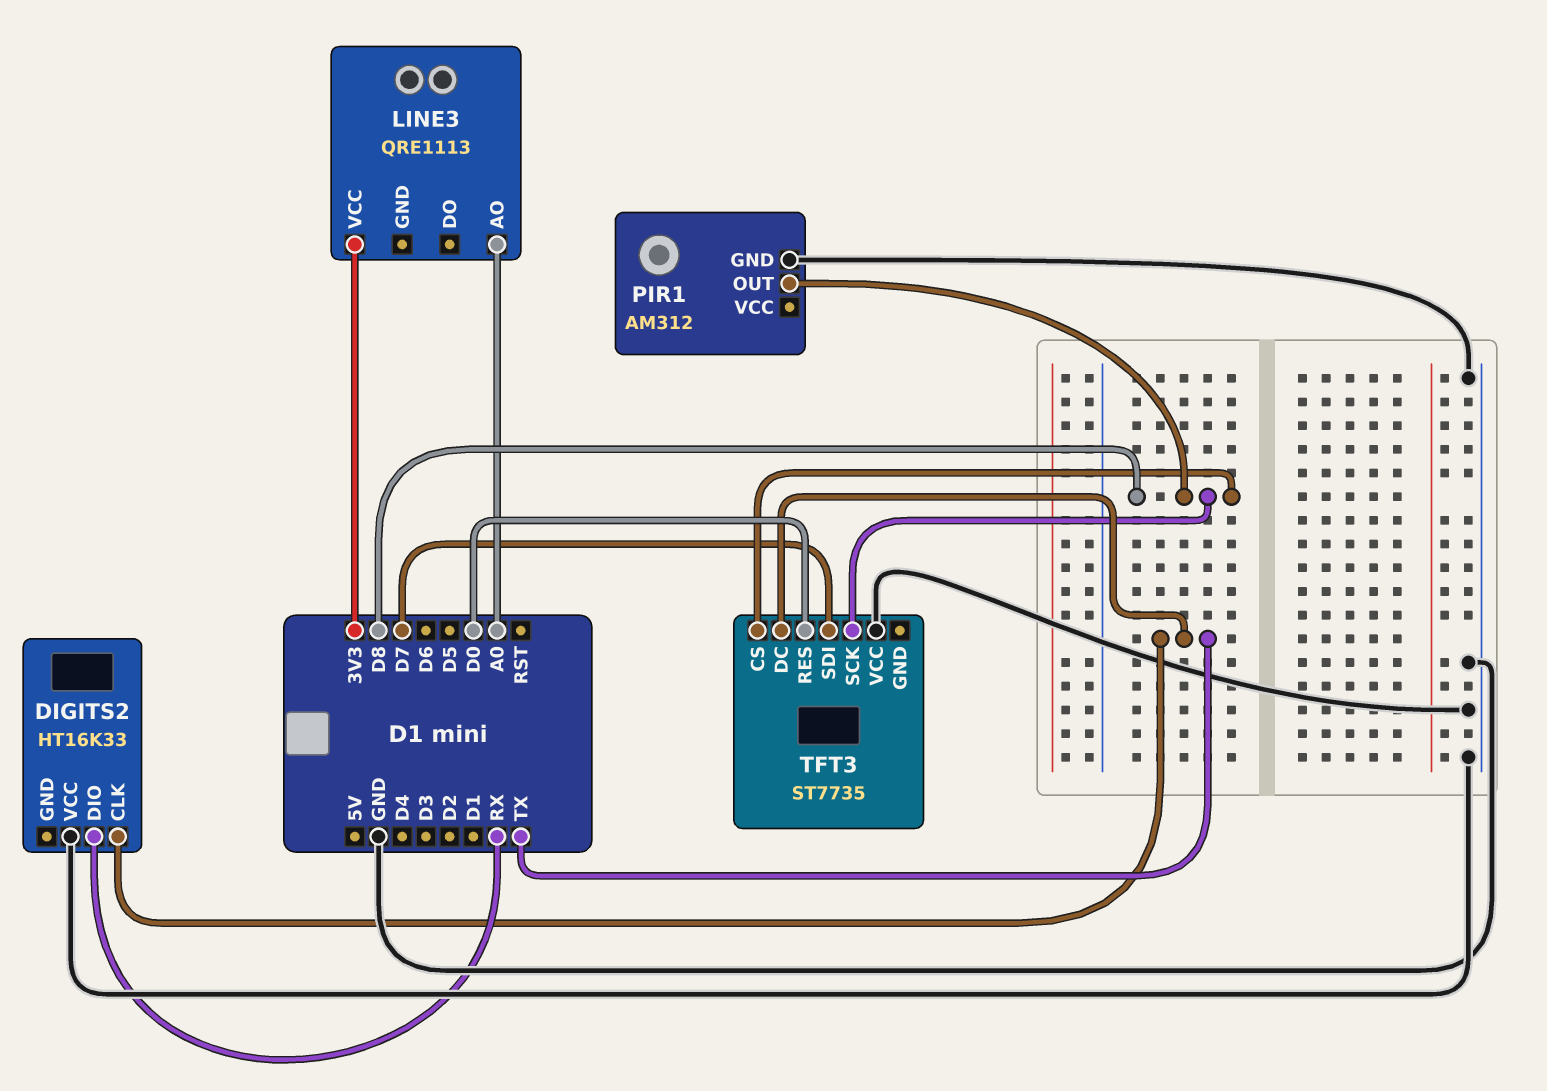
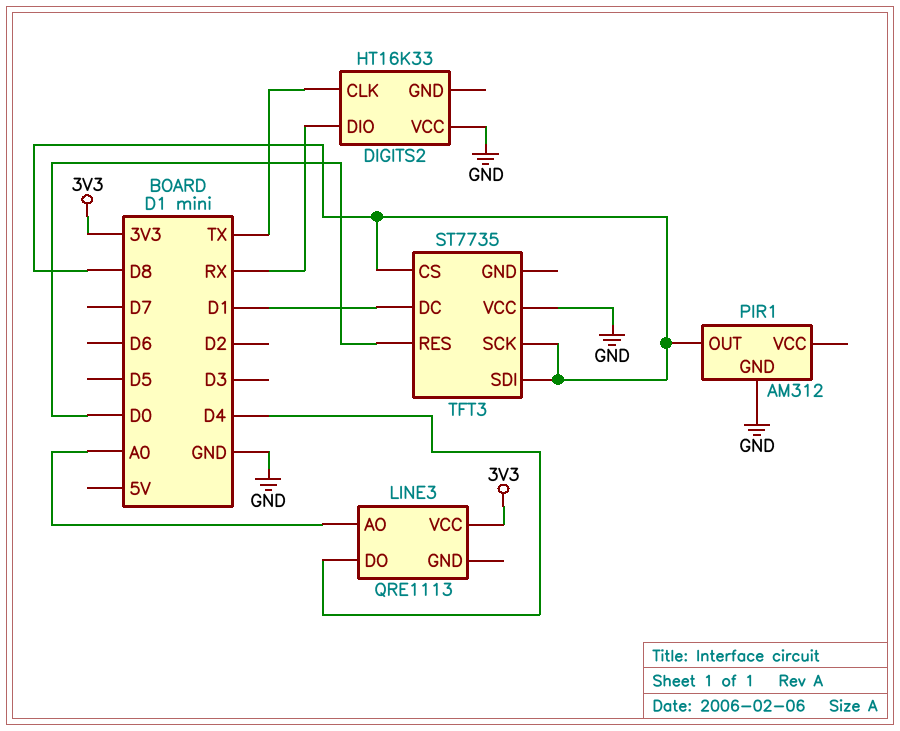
LINE3 pin DO: none -> D4
TFT3 pin DC: TX -> D1
TFT3 pin SDI: D7 -> D8

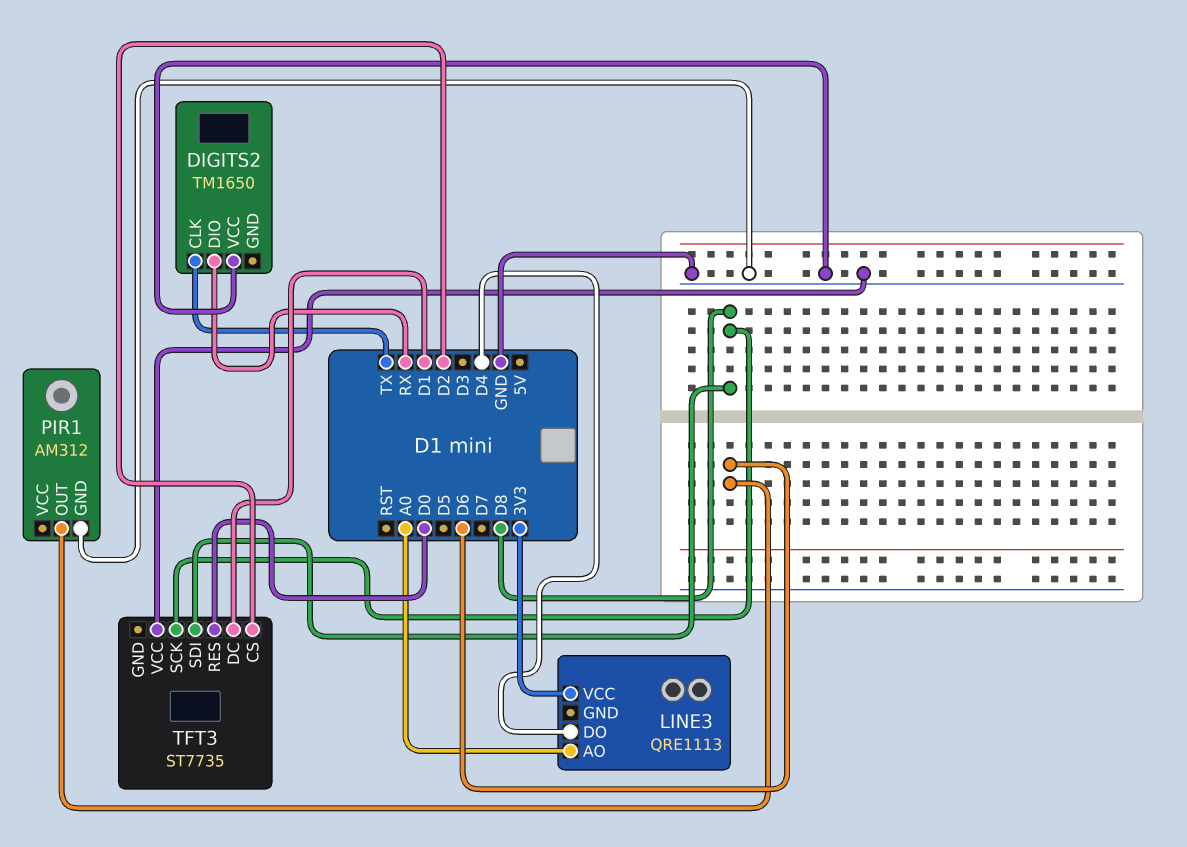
DIGITS2: HT16K33 -> TM1650
PIR1 pin OUT: D8 -> D6
TFT3 pin CS: D8 -> D2

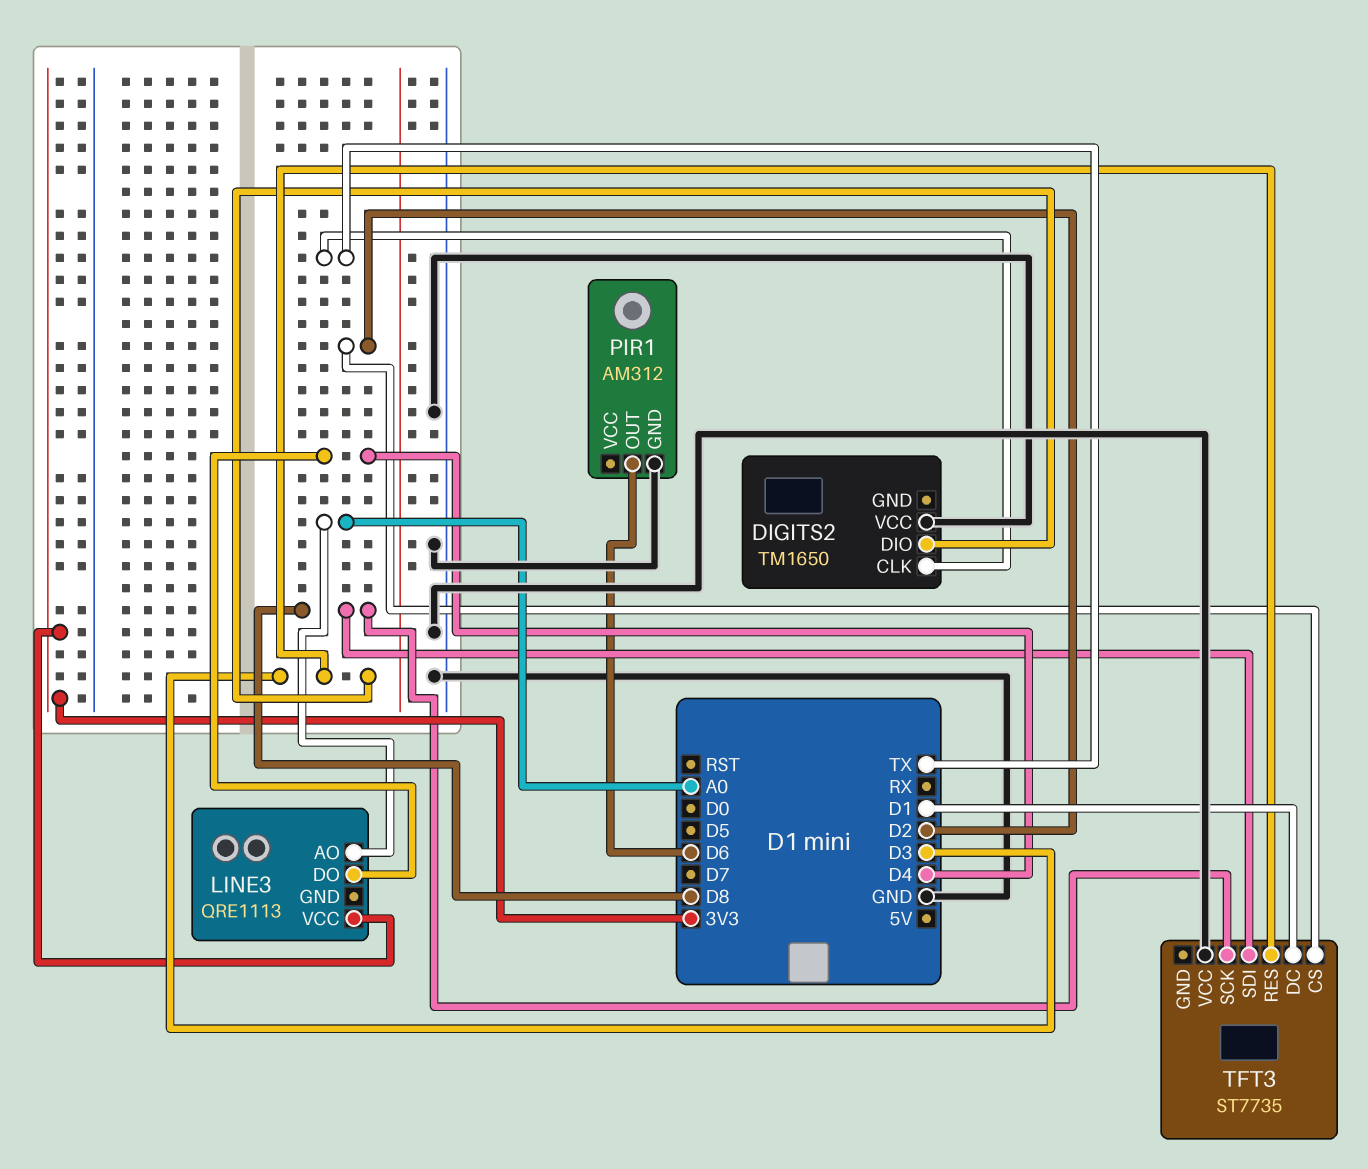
DIGITS2 pin DIO: RX -> D3
TFT3 pin RES: D0 -> D3

